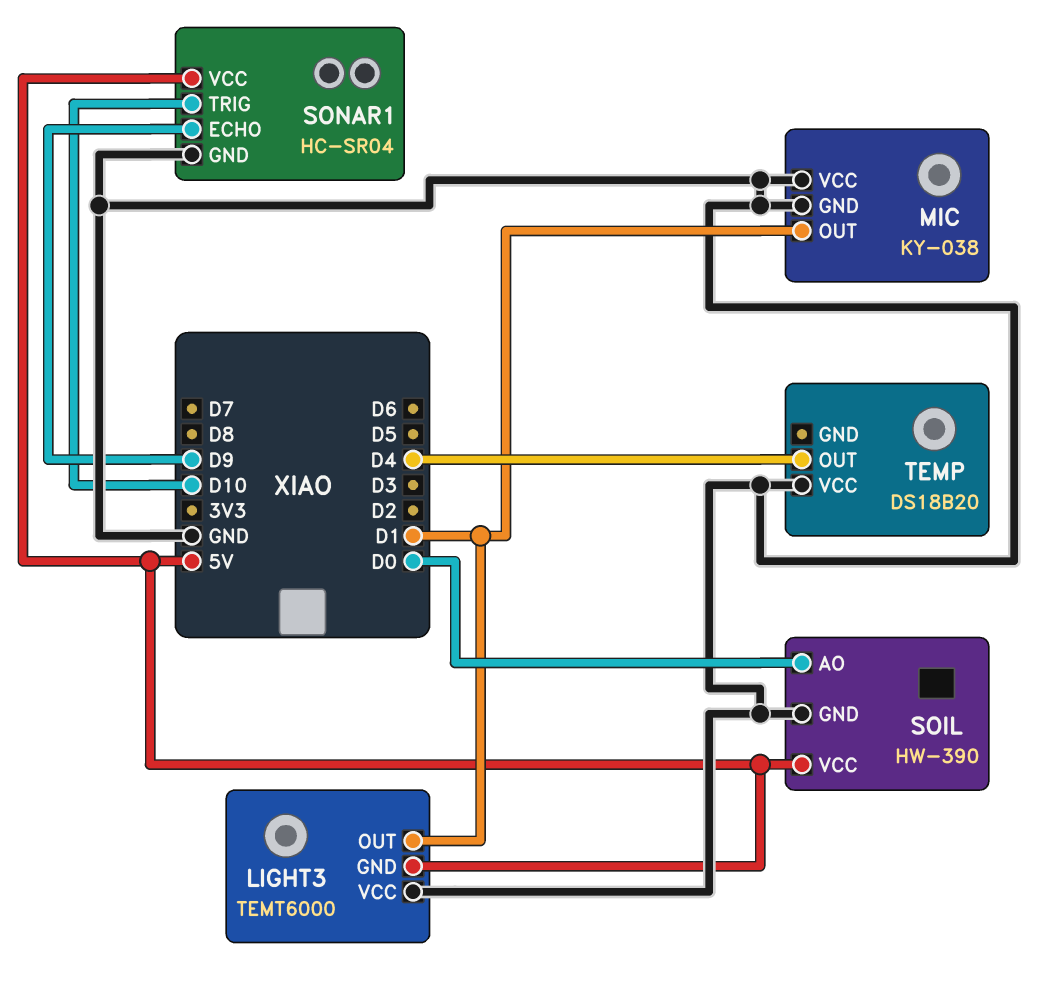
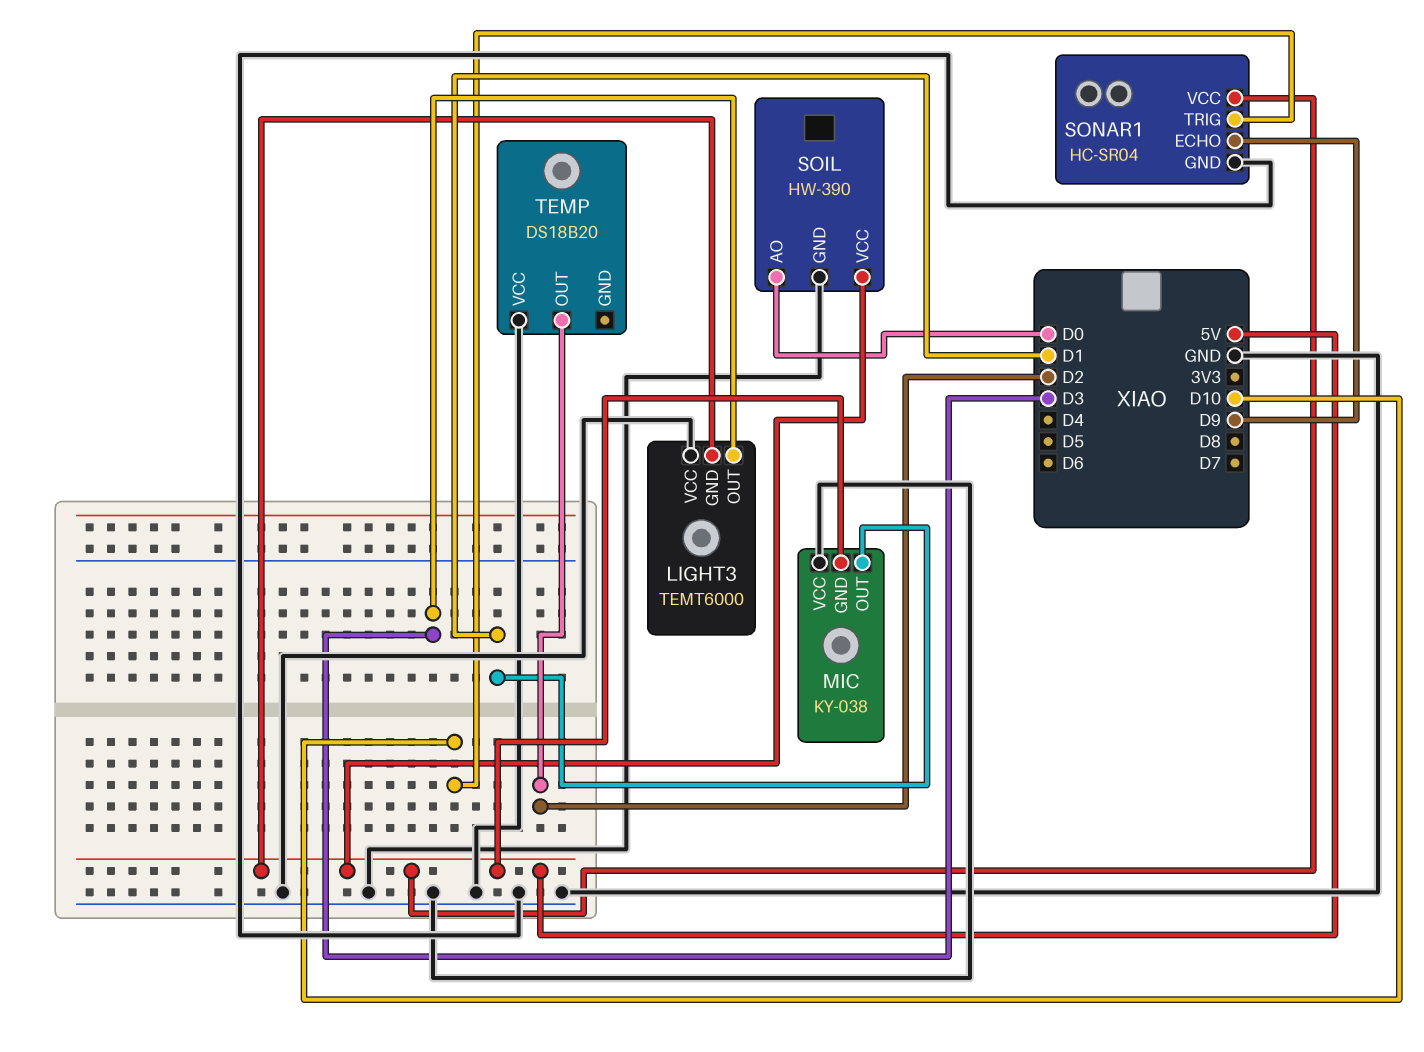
LIGHT3 pin OUT: D1 -> D3
MIC pin GND: GND -> 5V
TEMP pin OUT: D4 -> D2

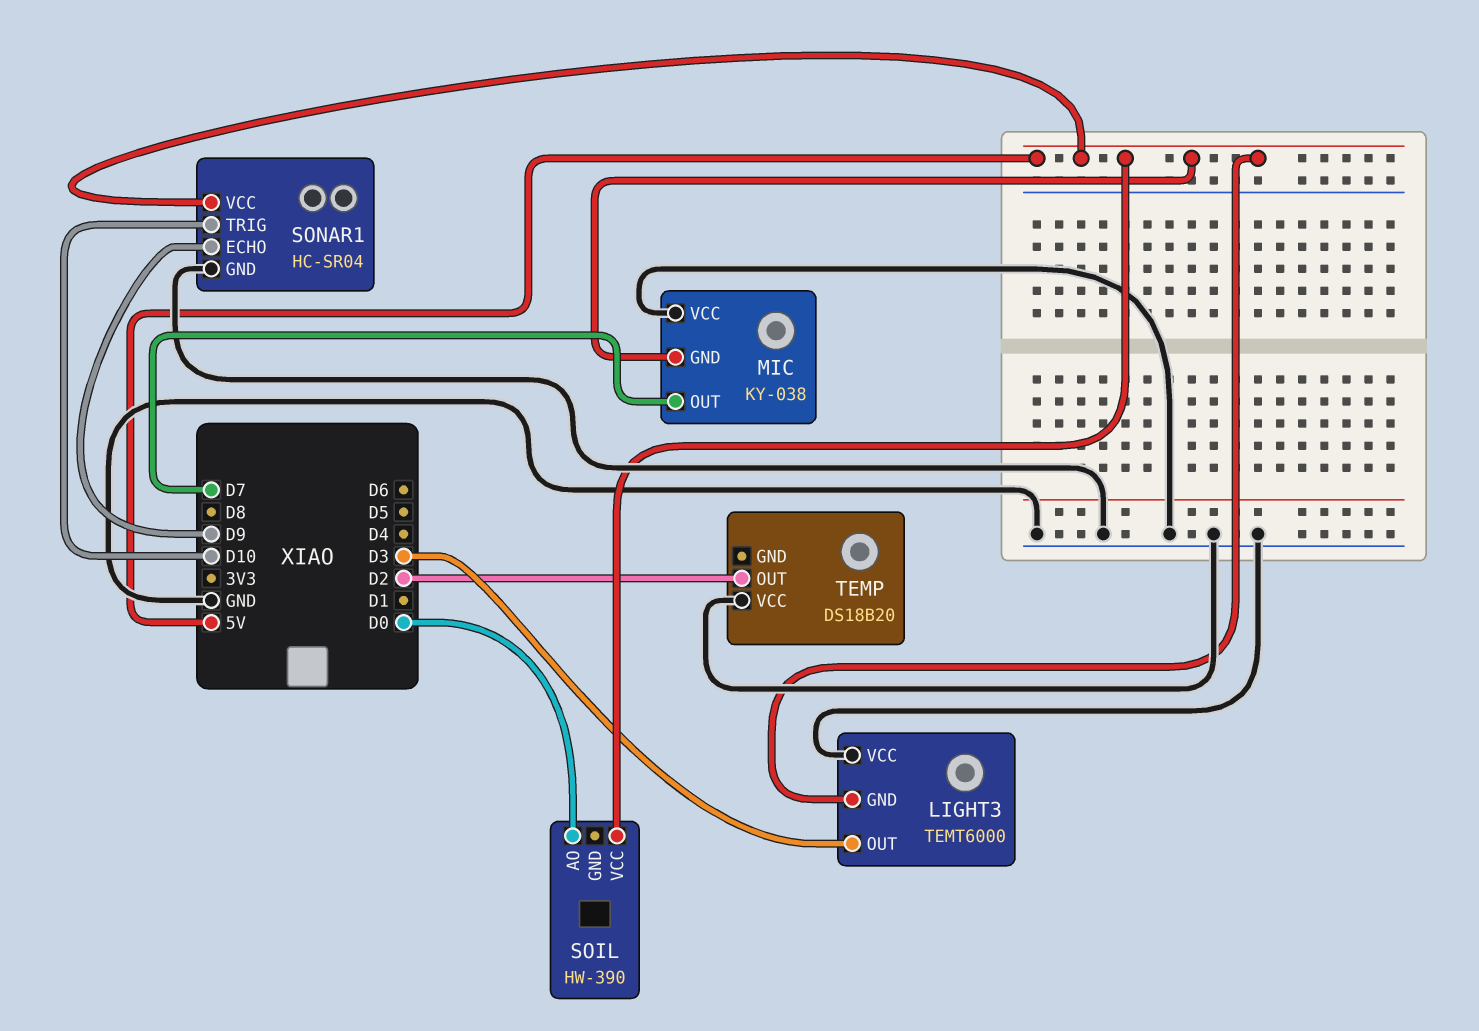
MIC pin OUT: D1 -> D7
SOIL pin GND: GND -> none

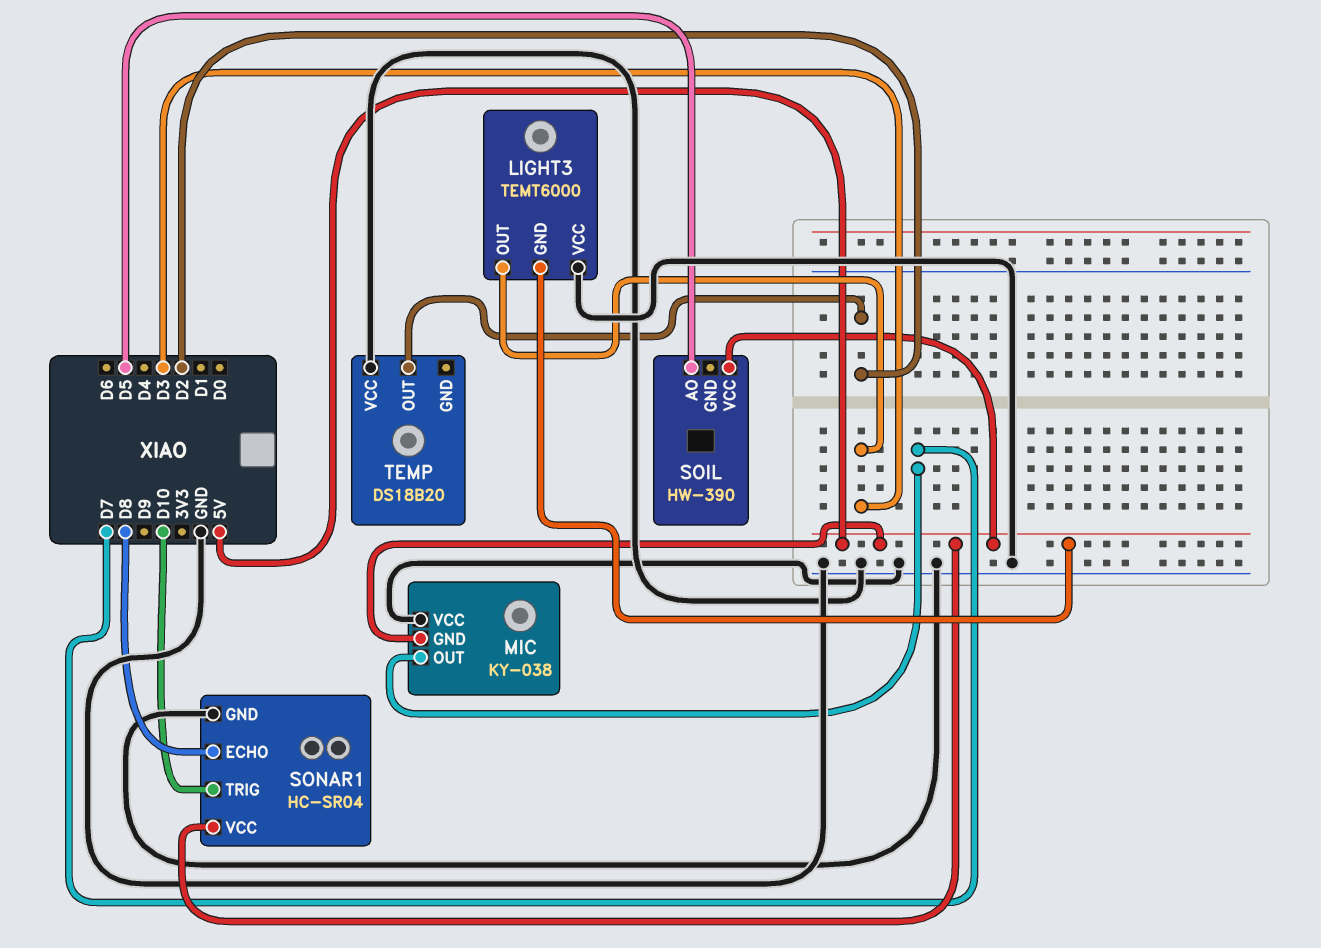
SOIL pin AO: D0 -> D5
SONAR1 pin ECHO: D9 -> D8

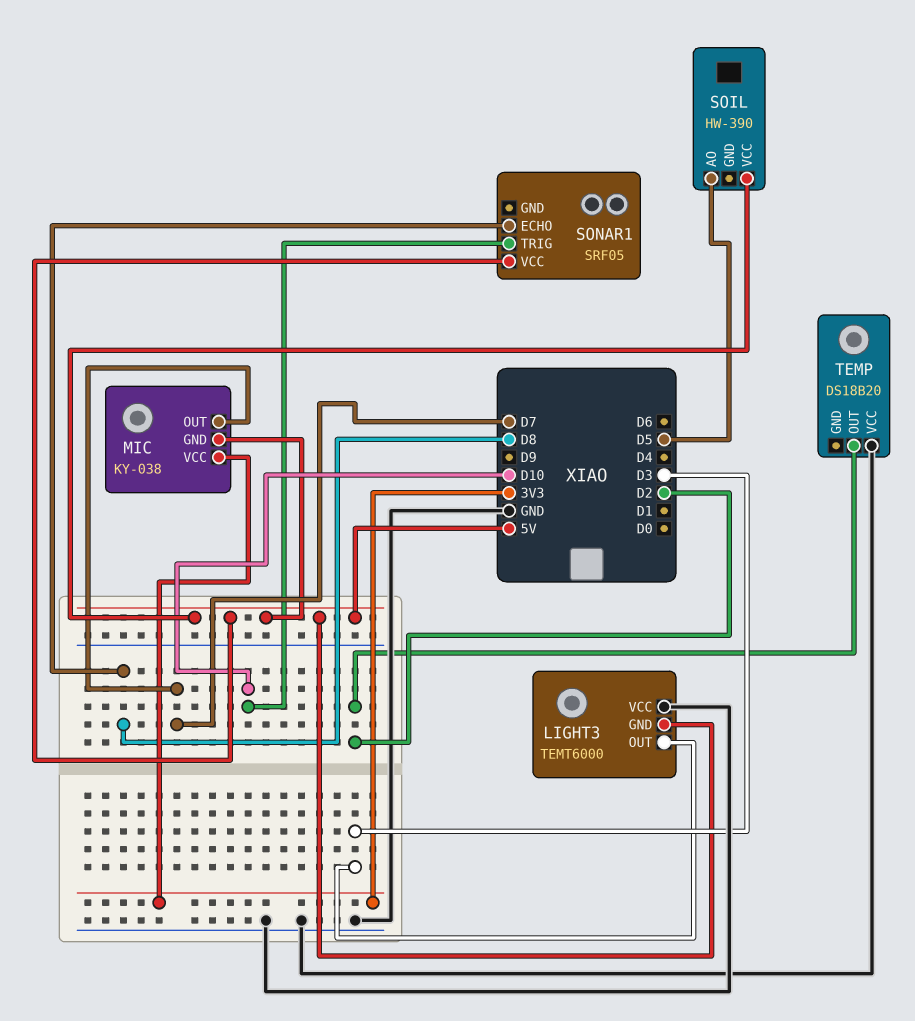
MIC pin VCC: GND -> 3V3
SONAR1: HC-SR04 -> SRF05
SONAR1 pin GND: GND -> none

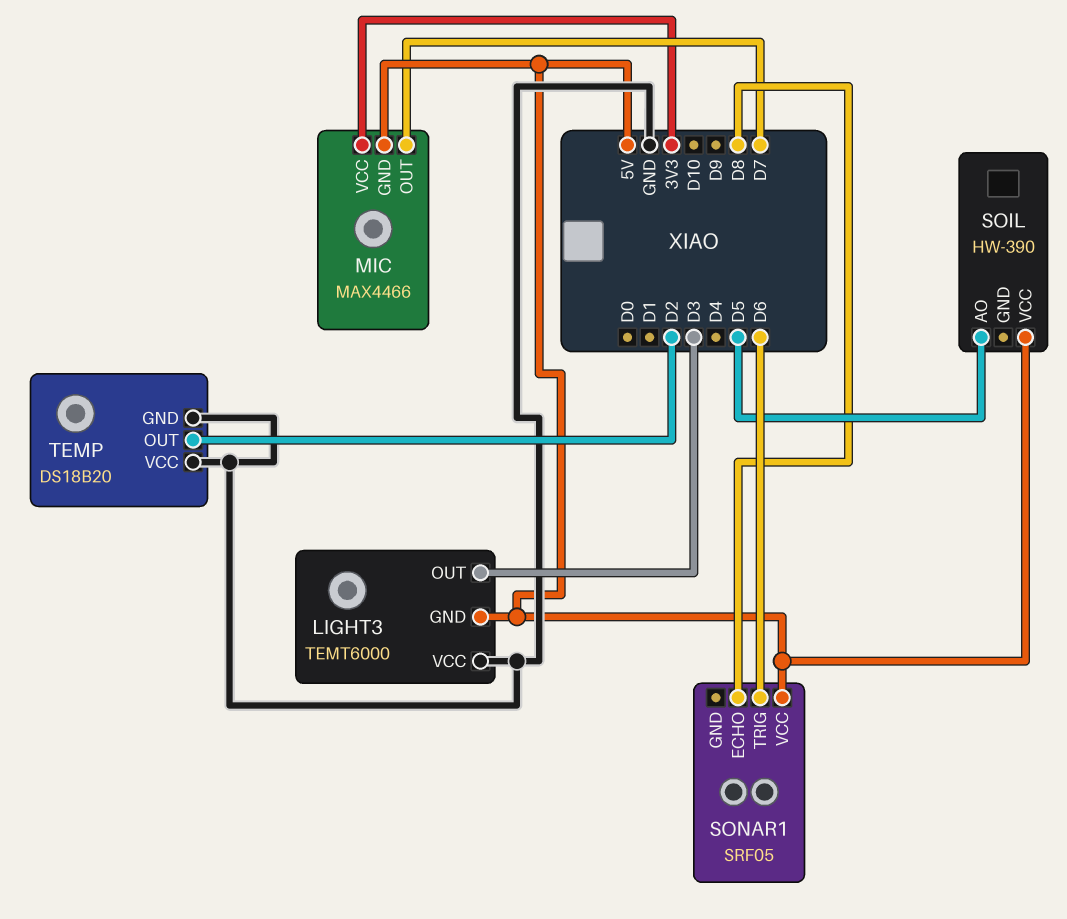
MIC: KY-038 -> MAX4466
SONAR1 pin TRIG: D10 -> D6
TEMP pin GND: none -> GND

